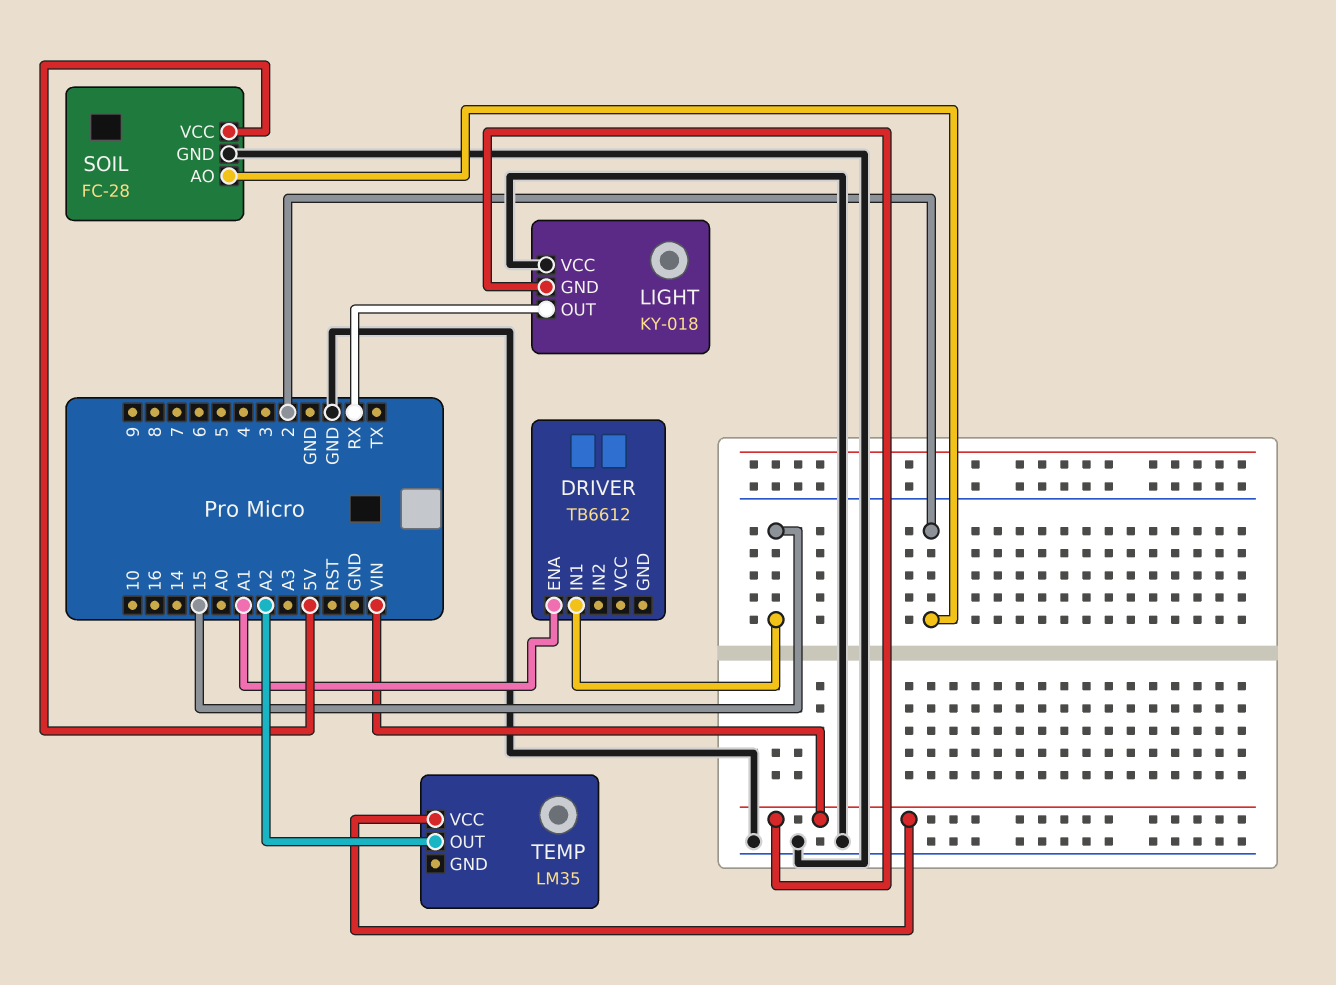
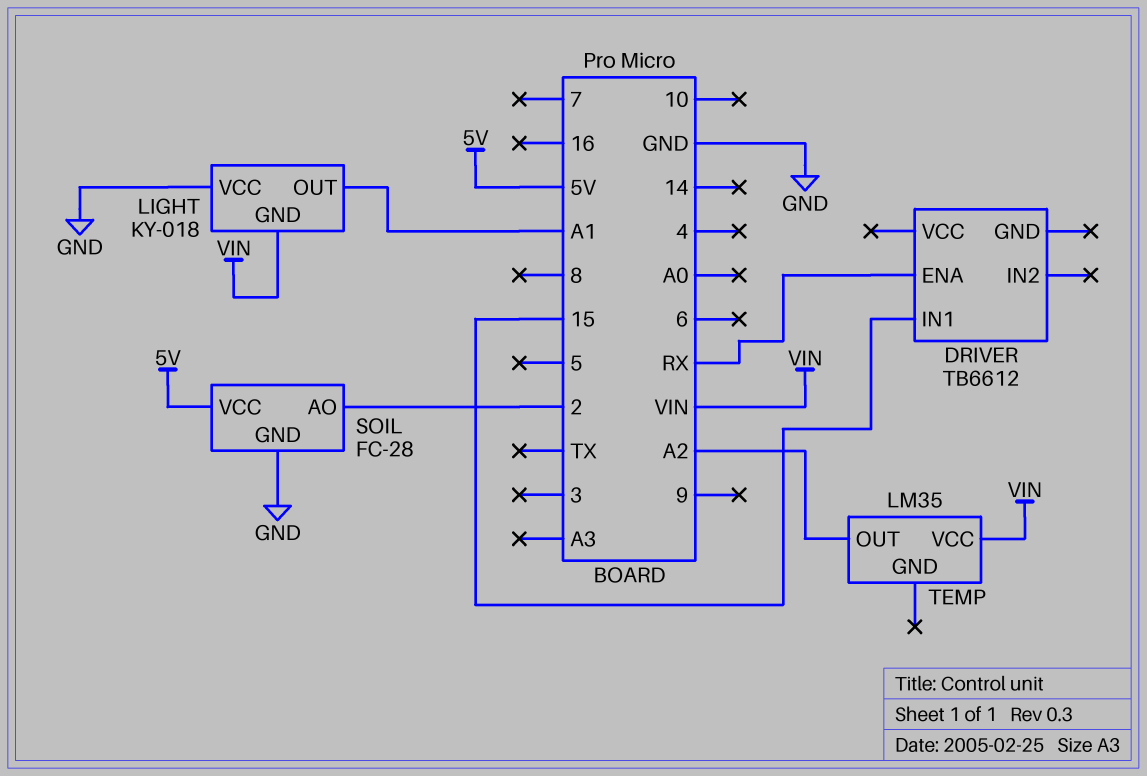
DRIVER pin ENA: A1 -> RX
LIGHT pin OUT: RX -> A1

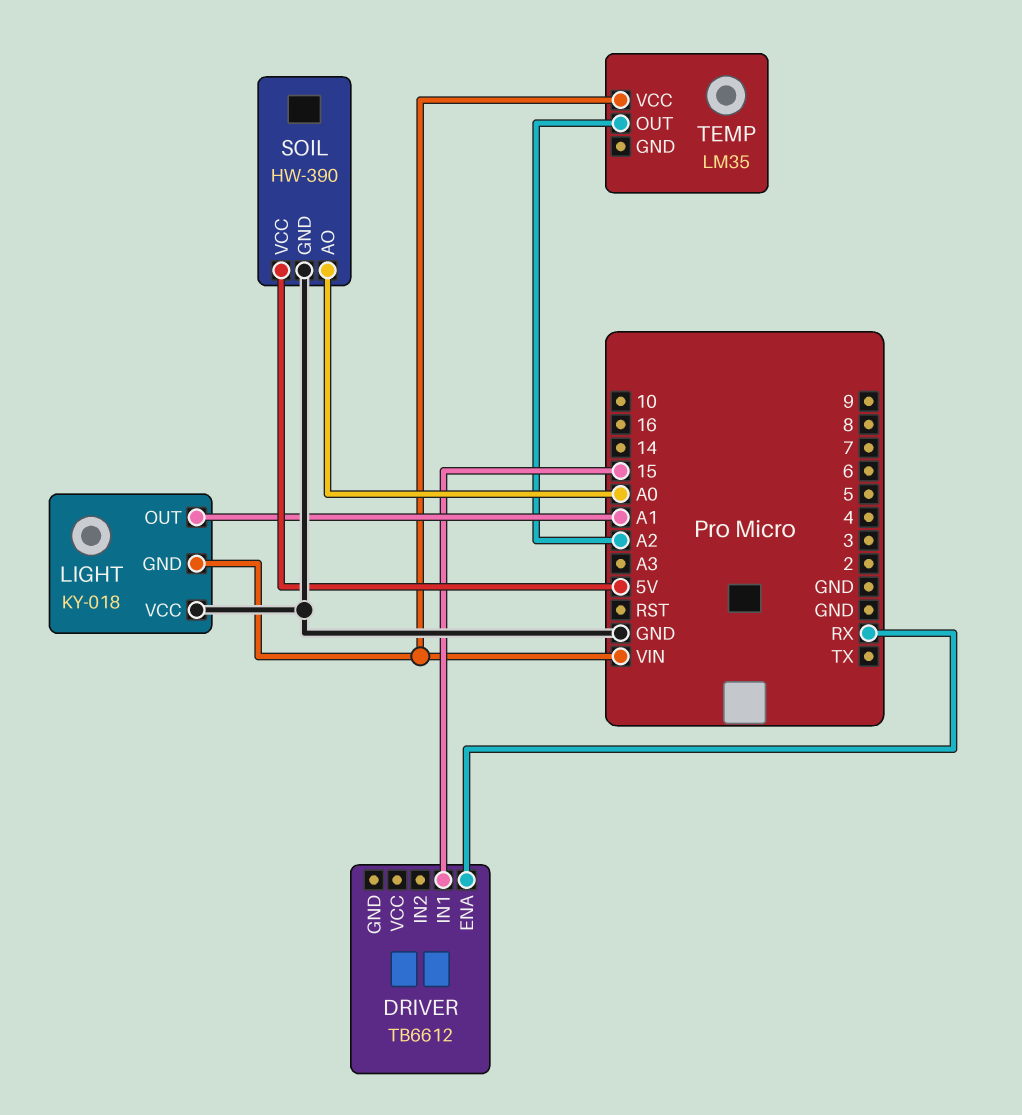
SOIL: FC-28 -> HW-390
SOIL pin AO: 2 -> A0

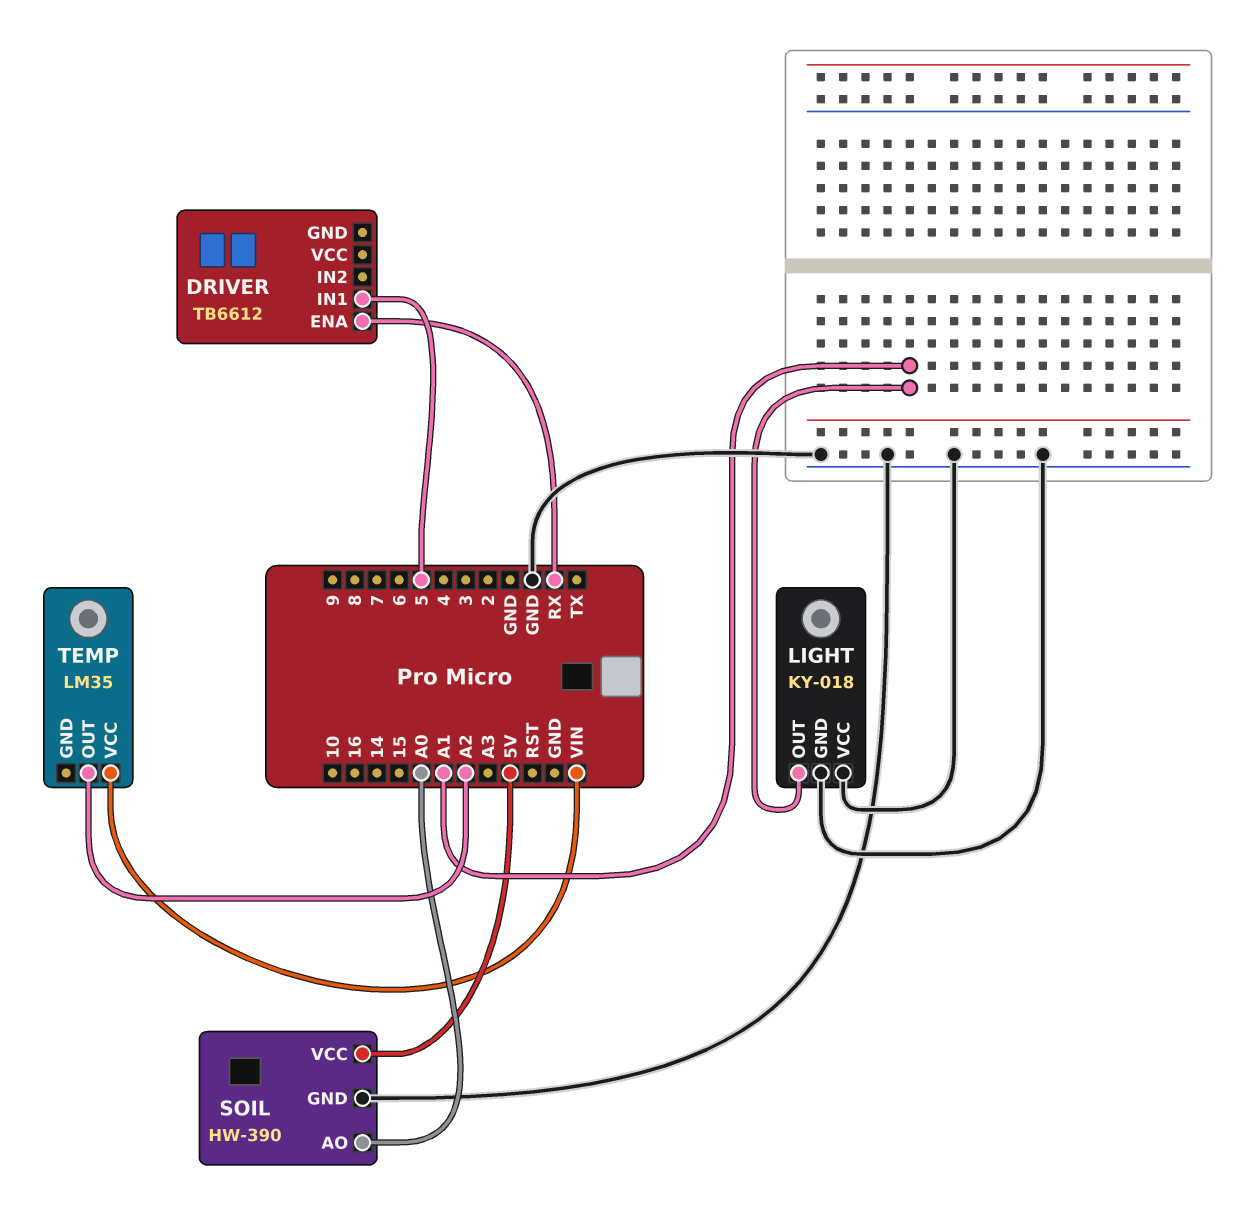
DRIVER pin IN1: 15 -> 5
LIGHT pin GND: VIN -> GND

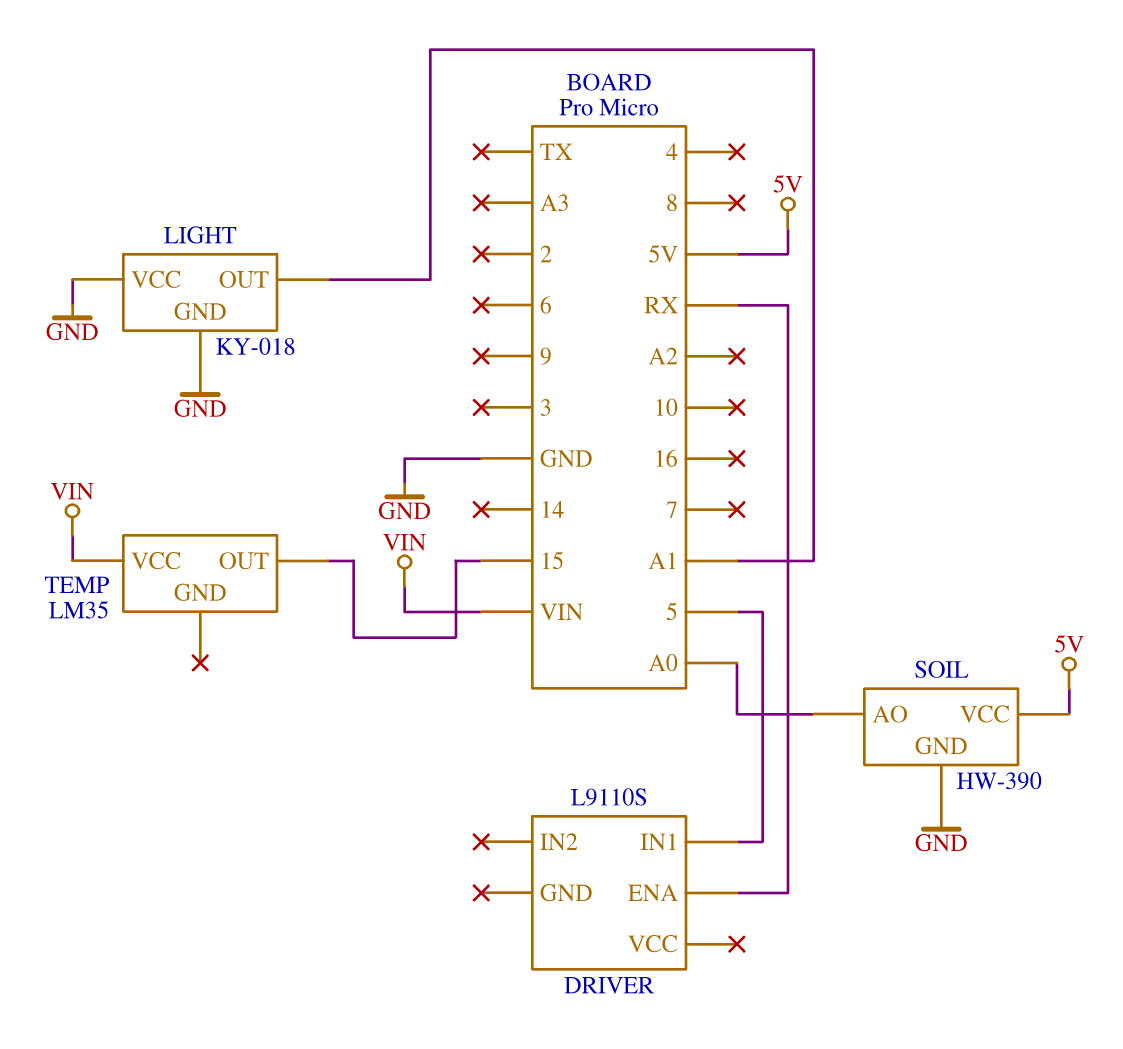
DRIVER: TB6612 -> L9110S
TEMP pin OUT: A2 -> 15

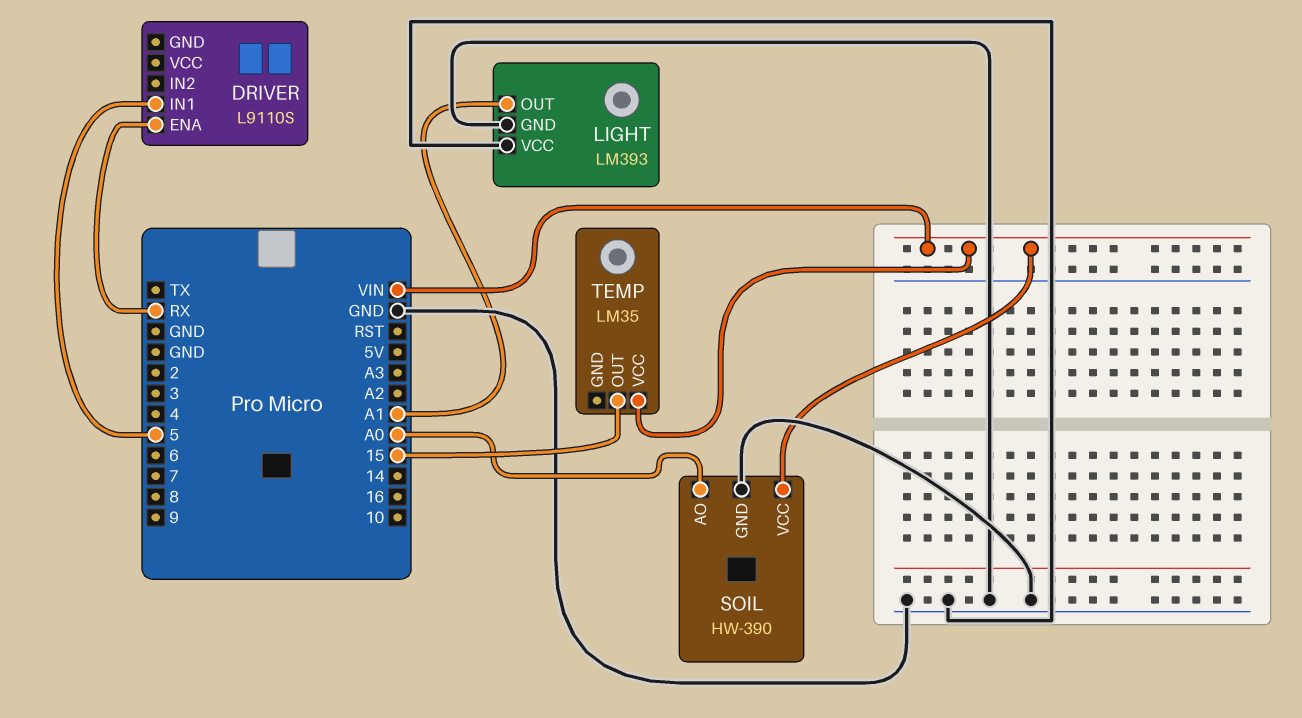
LIGHT: KY-018 -> LM393
SOIL pin VCC: 5V -> VIN

